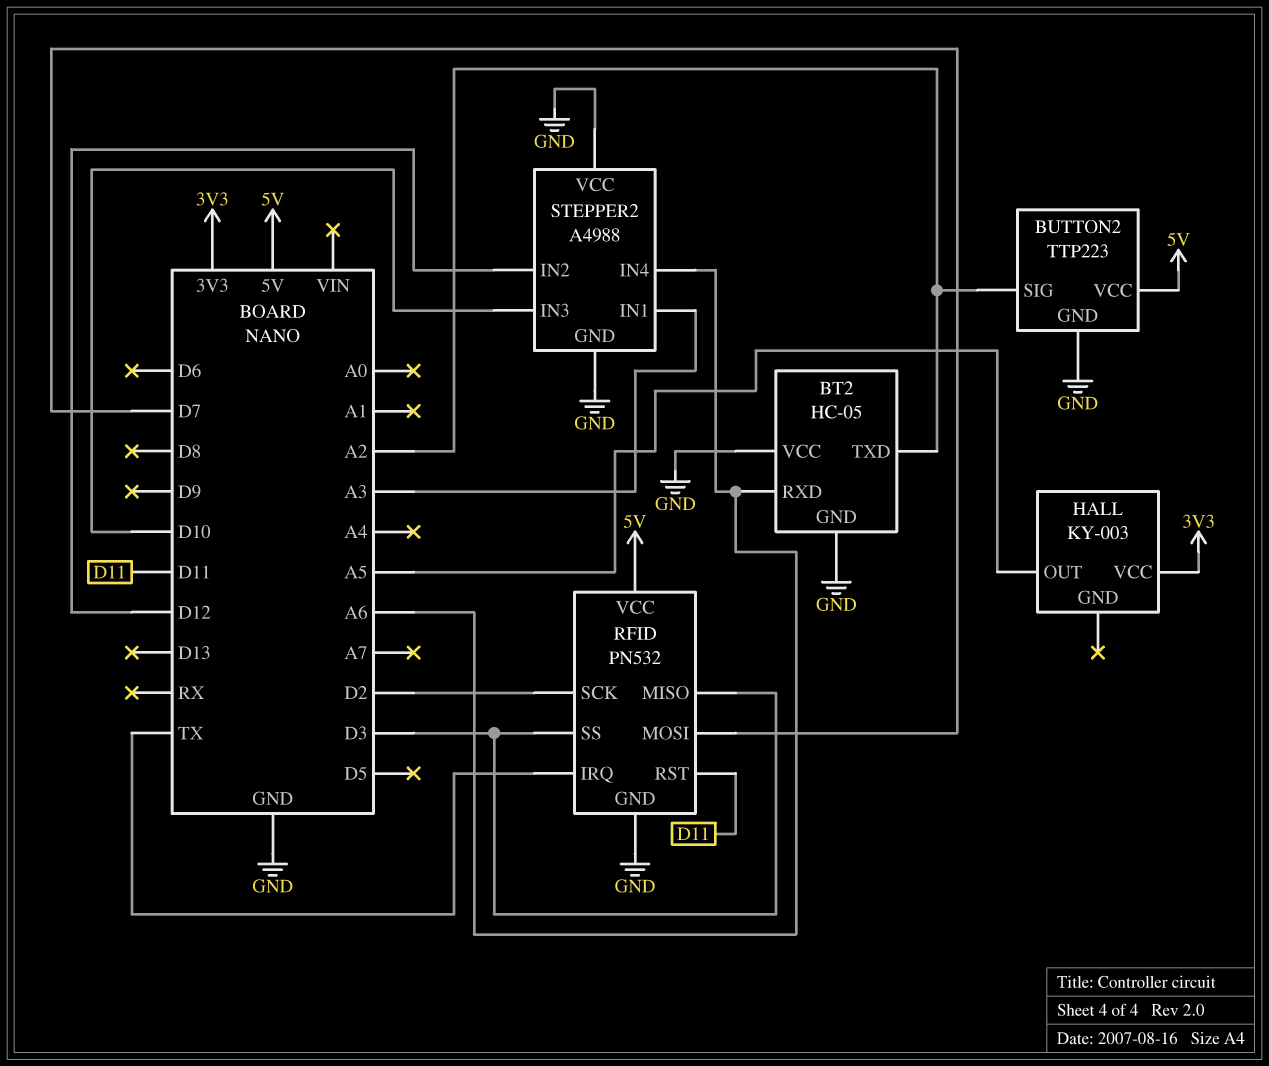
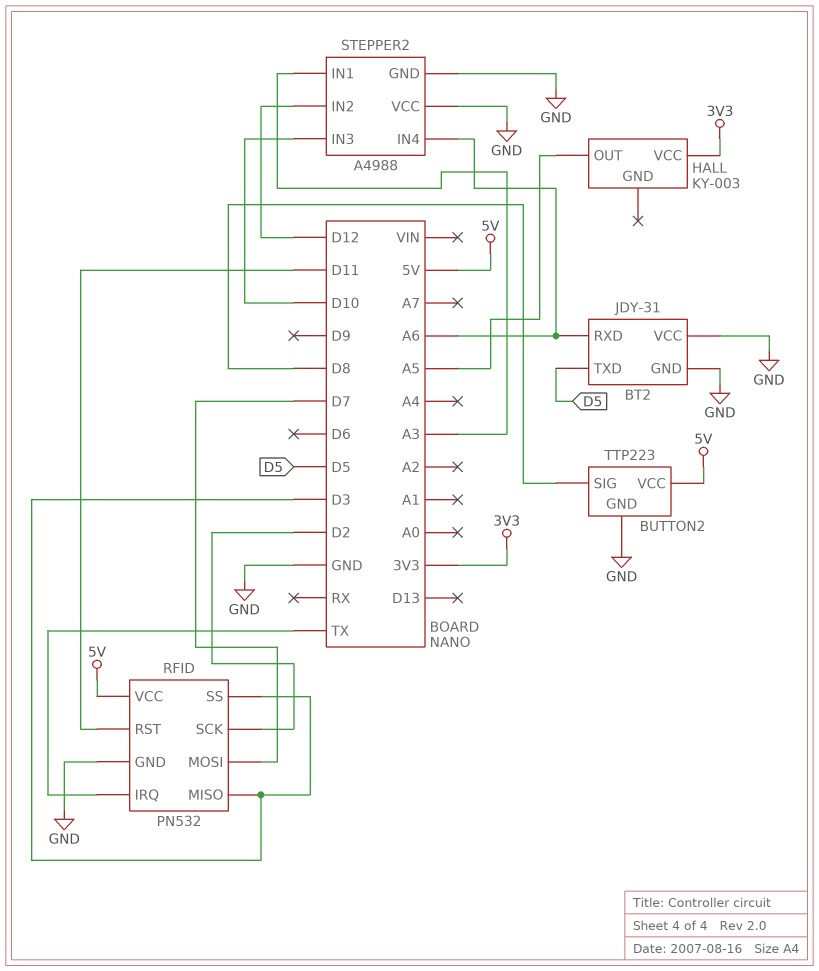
BT2: HC-05 -> JDY-31
BT2 pin TXD: A2 -> D5
BUTTON2 pin SIG: A2 -> D8

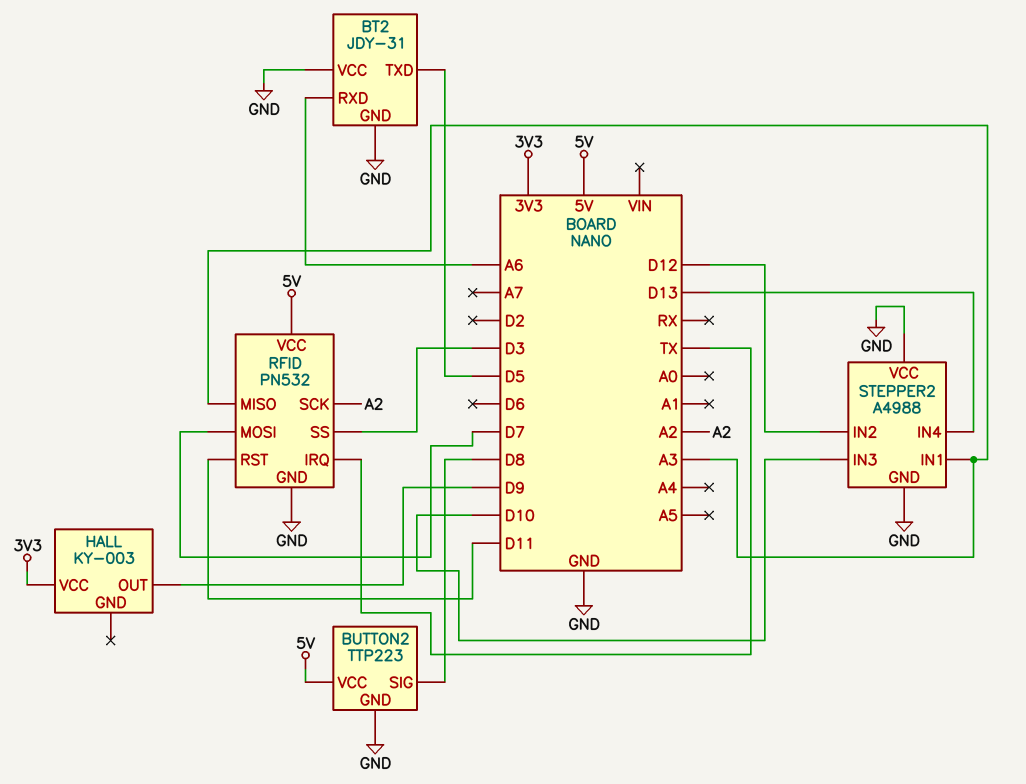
HALL pin OUT: A5 -> D9
RFID pin MISO: D3 -> A3
RFID pin SCK: D2 -> A2
STEPPER2 pin IN4: A6 -> D13

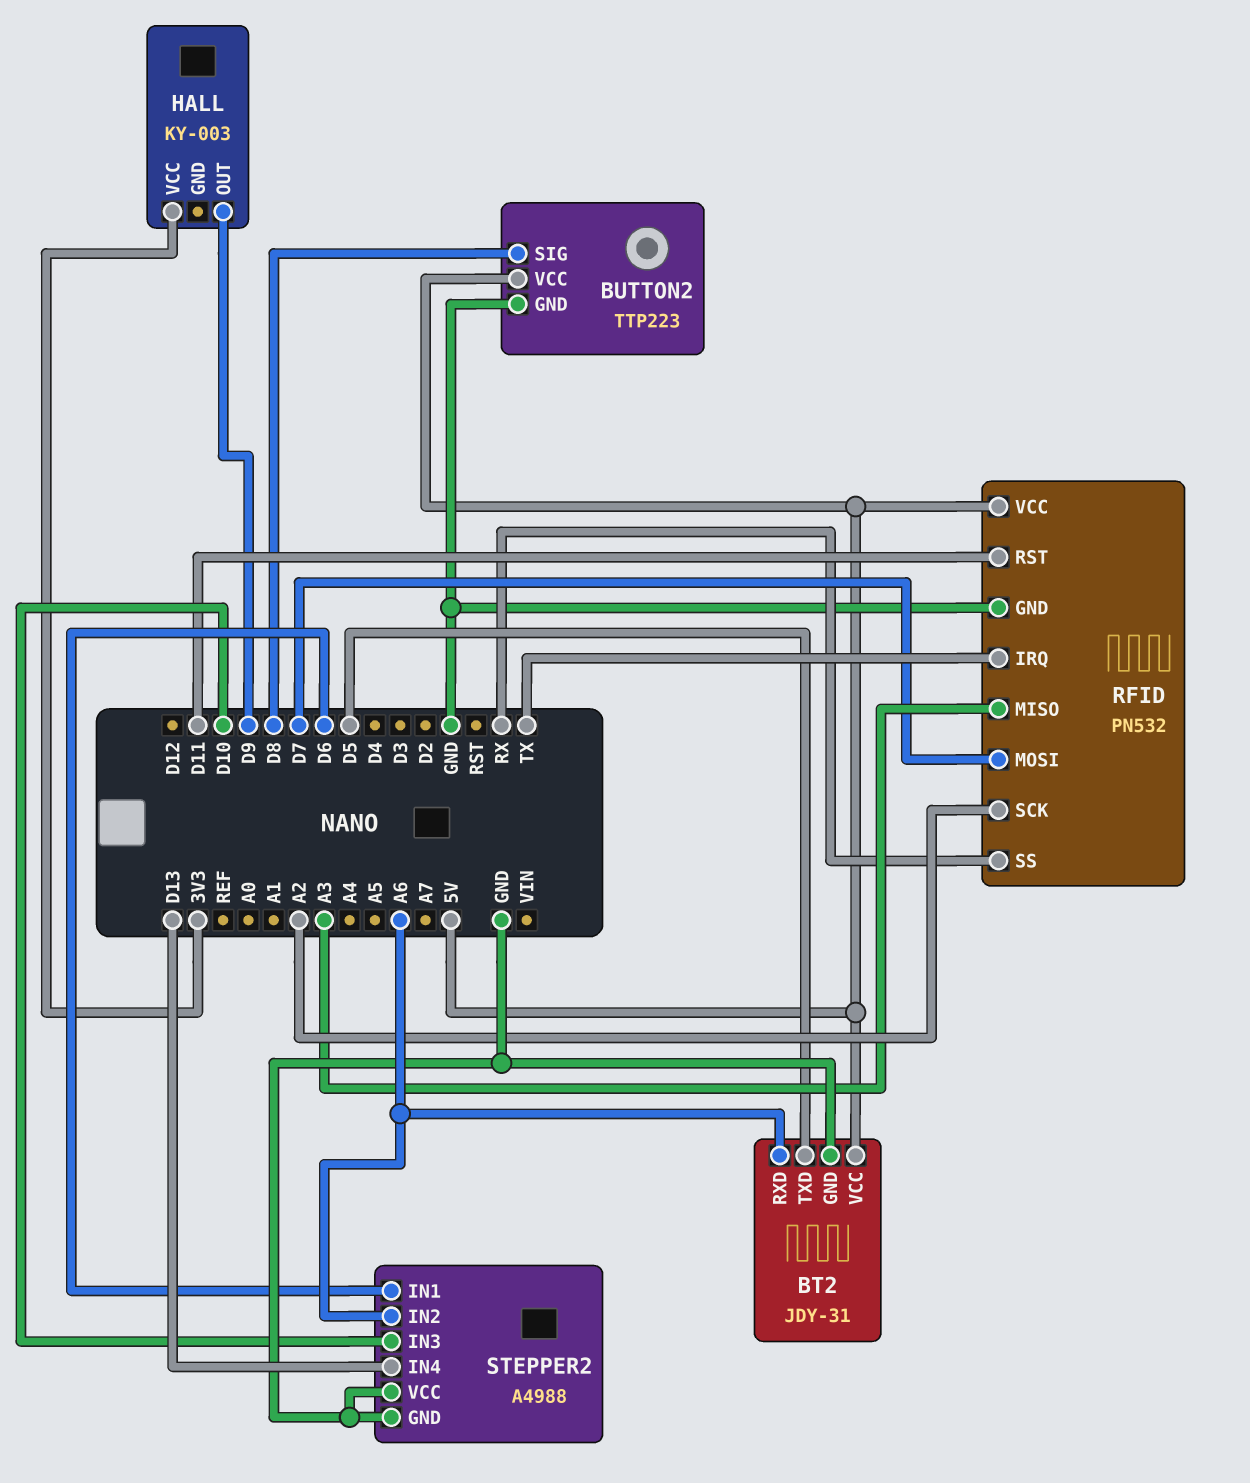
BT2 pin VCC: GND -> 5V
RFID pin SS: D3 -> RX
STEPPER2 pin IN1: A3 -> D6
STEPPER2 pin IN2: D12 -> A6

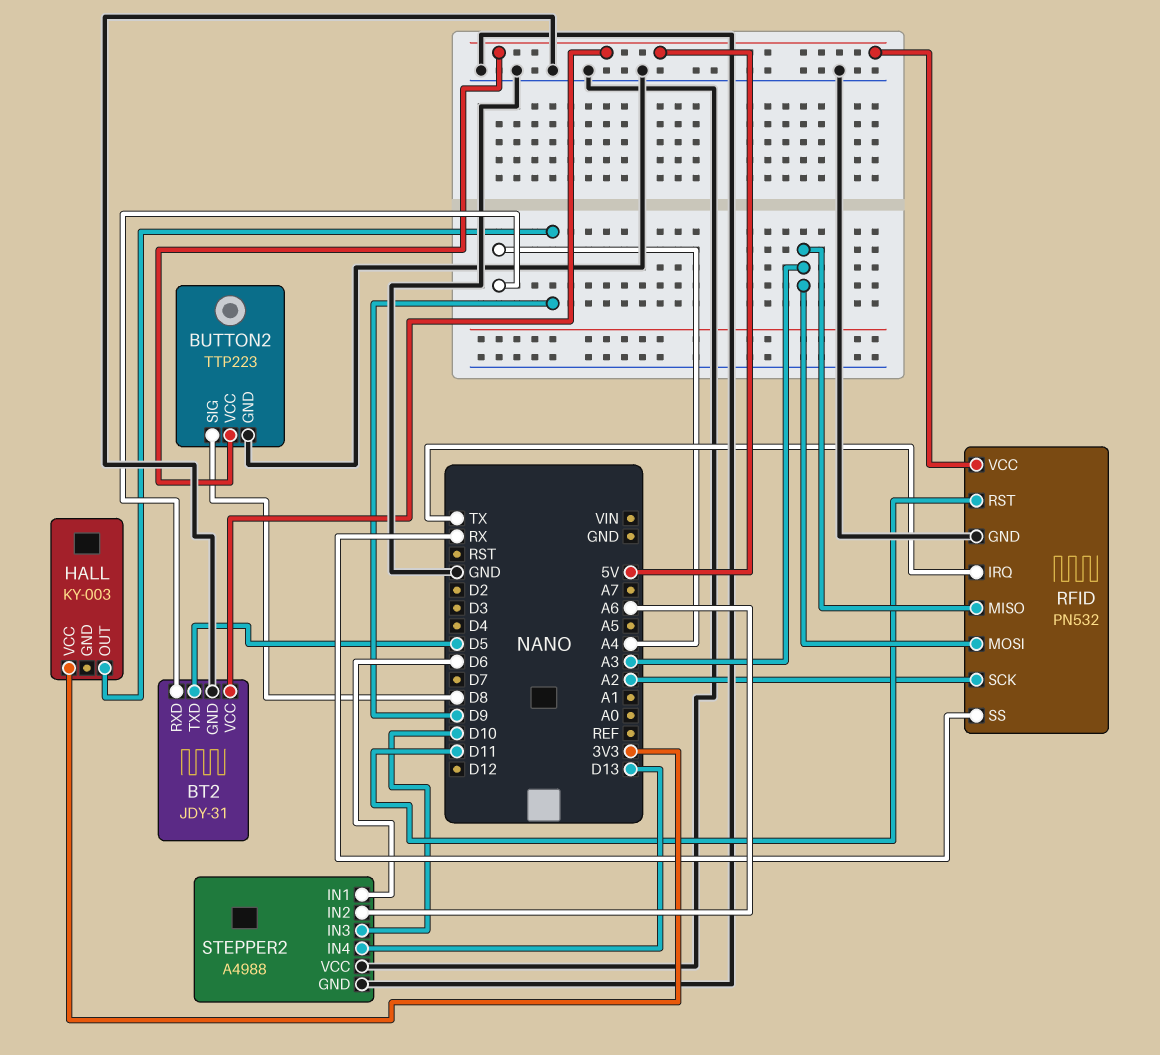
BT2 pin RXD: A6 -> A4
RFID pin MOSI: D7 -> A3

